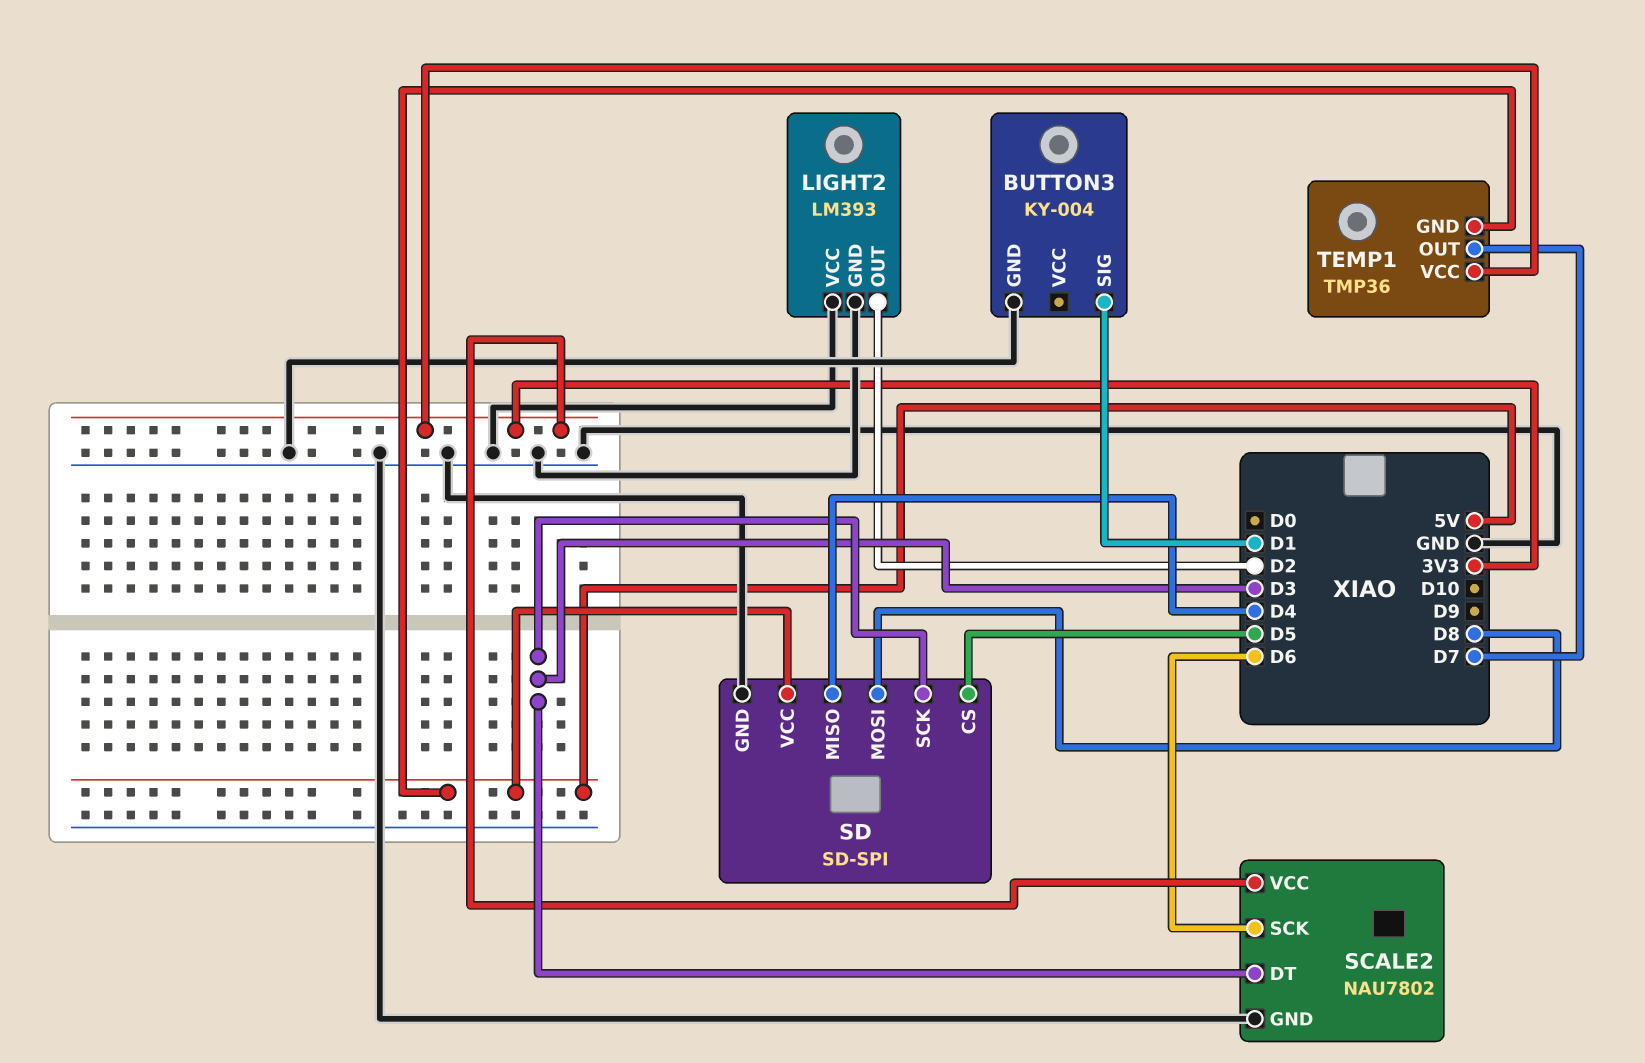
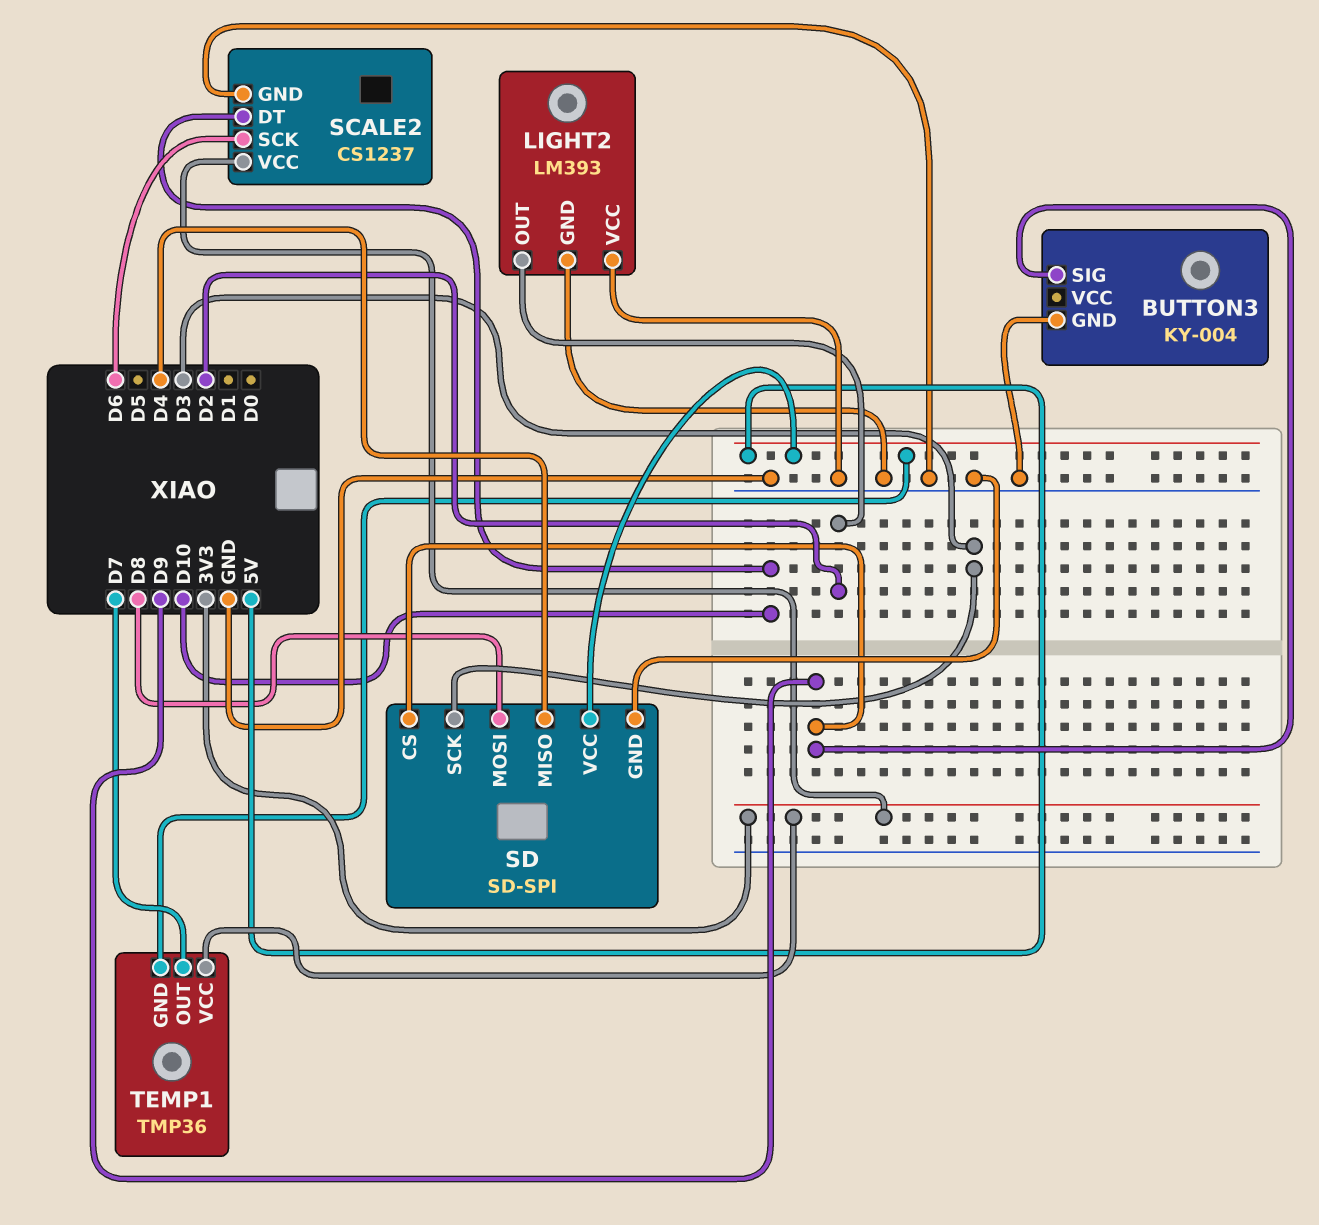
BUTTON3 pin SIG: D1 -> D9
SCALE2: NAU7802 -> CS1237
SCALE2 pin DT: D3 -> D10
SD pin CS: D5 -> D9

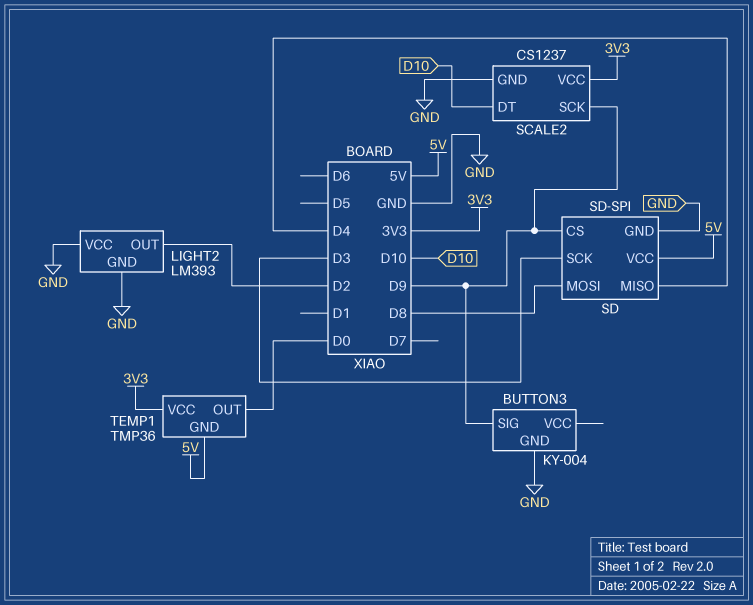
SCALE2 pin SCK: D6 -> D9
TEMP1 pin OUT: D7 -> D0

